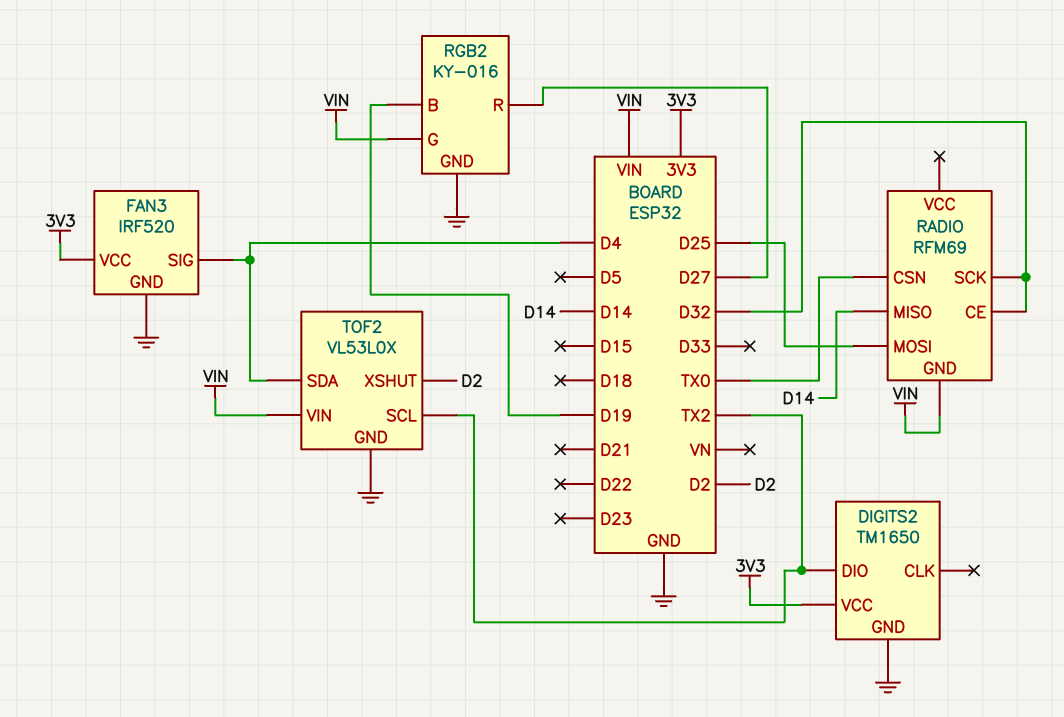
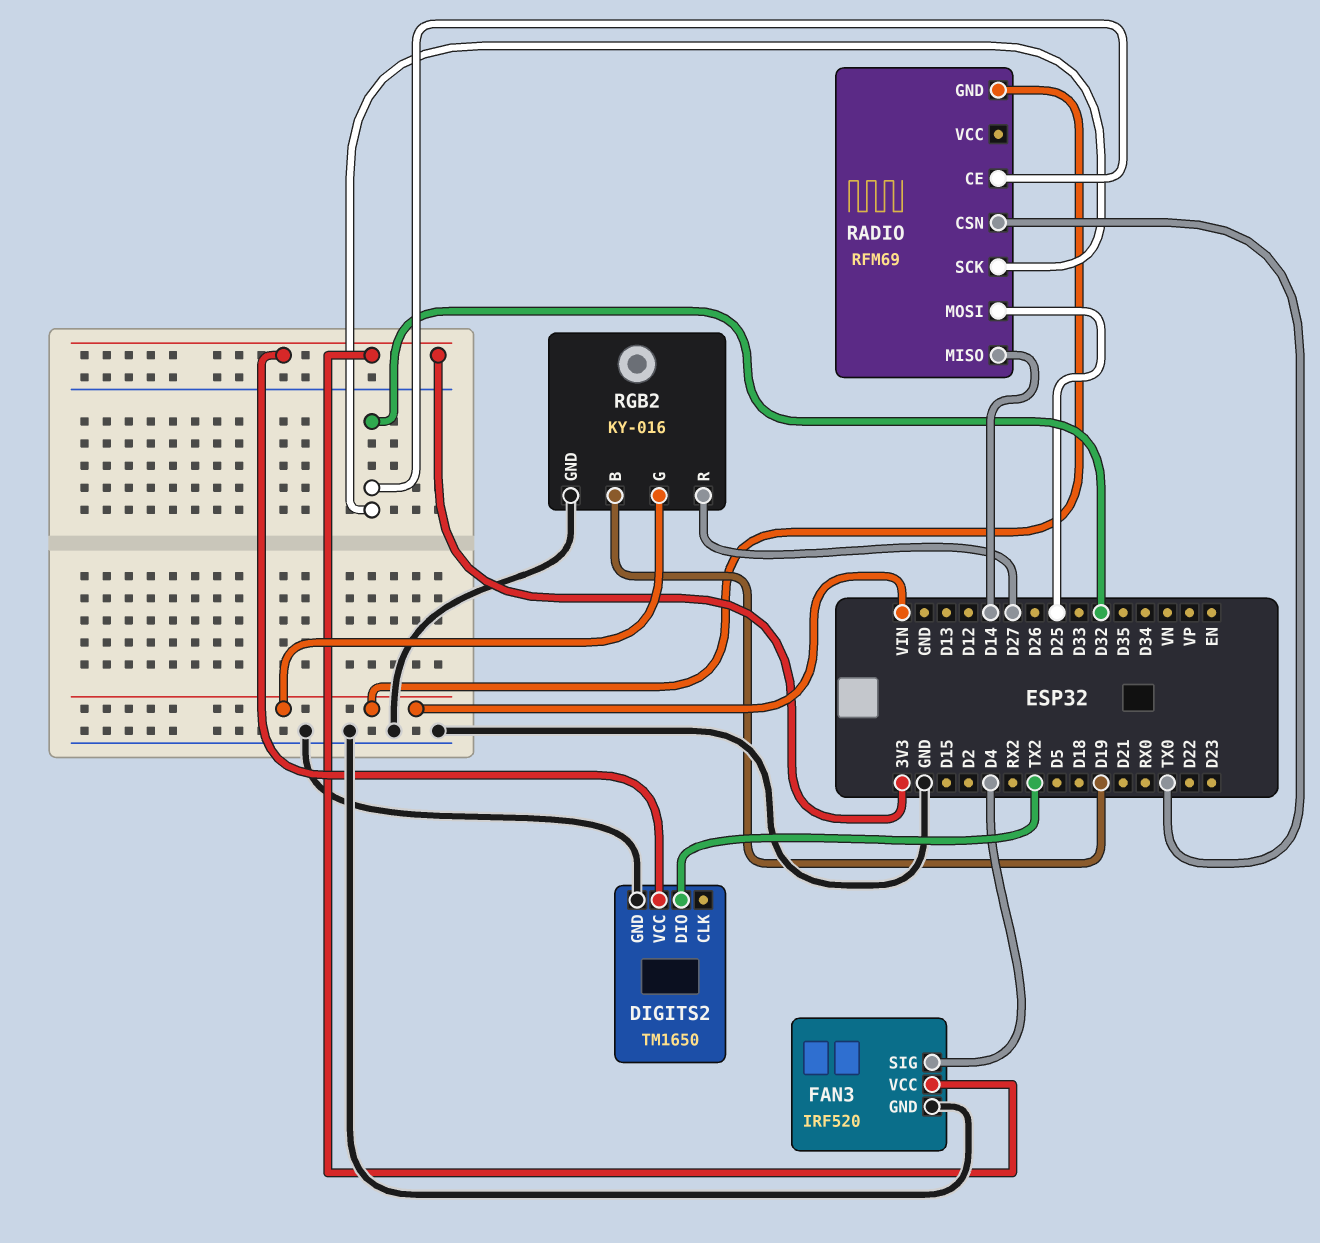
TOF2: VL53L0X -> none
TOF2 pin GND: GND -> none
TOF2 pin SCL: TX2 -> none
TOF2 pin SDA: D4 -> none
TOF2 pin VIN: VIN -> none
TOF2 pin XSHUT: D2 -> none

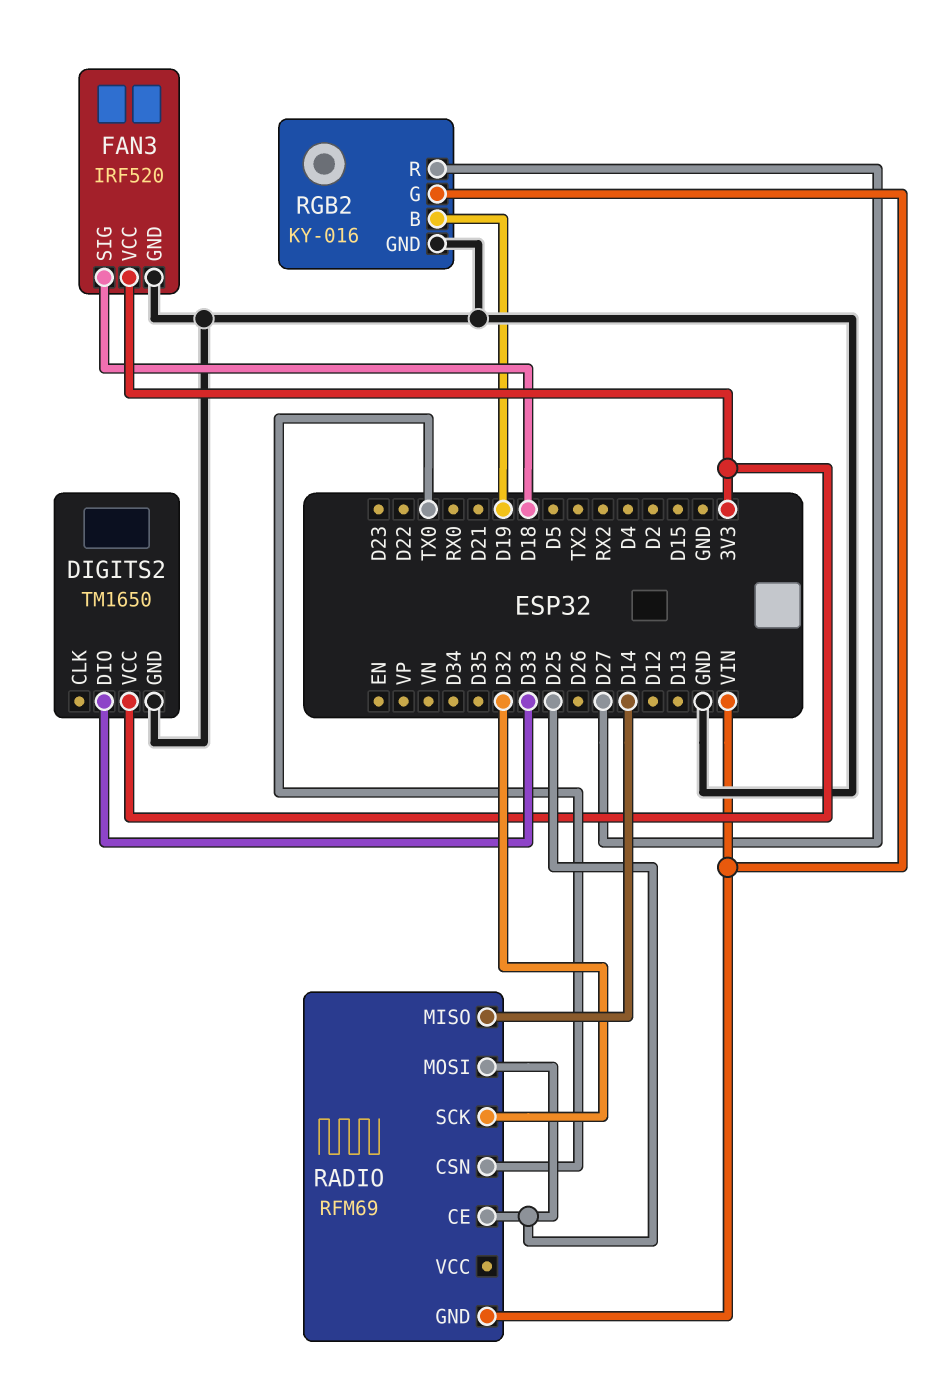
DIGITS2 pin DIO: TX2 -> D33
FAN3 pin SIG: D4 -> D18
RADIO pin CE: D32 -> D25

